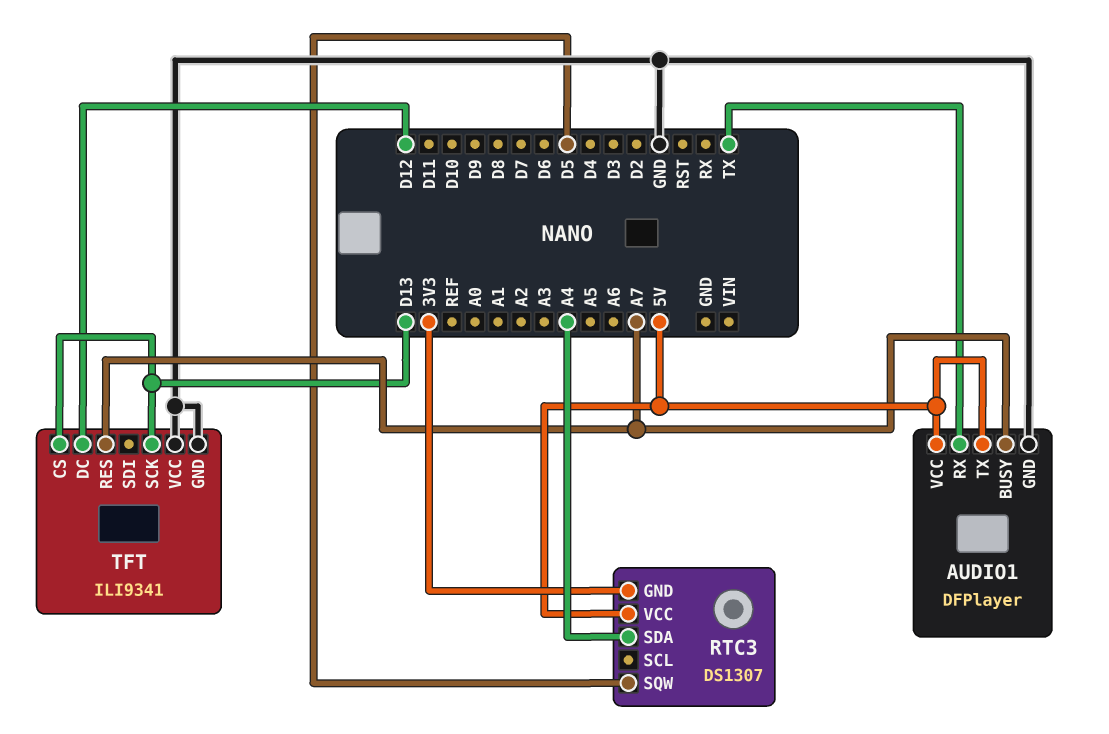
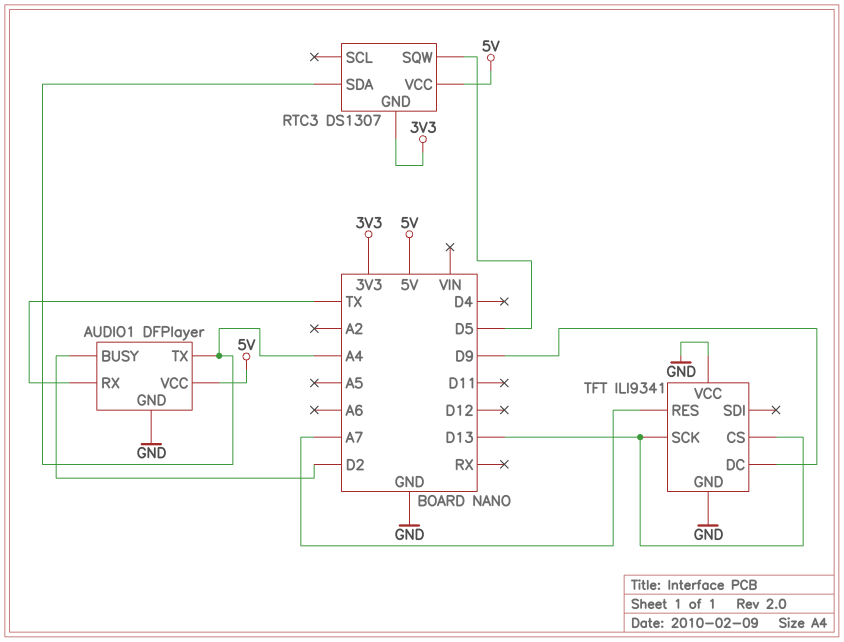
AUDIO1 pin BUSY: A7 -> D2
AUDIO1 pin TX: 5V -> A4
TFT pin DC: D12 -> D9

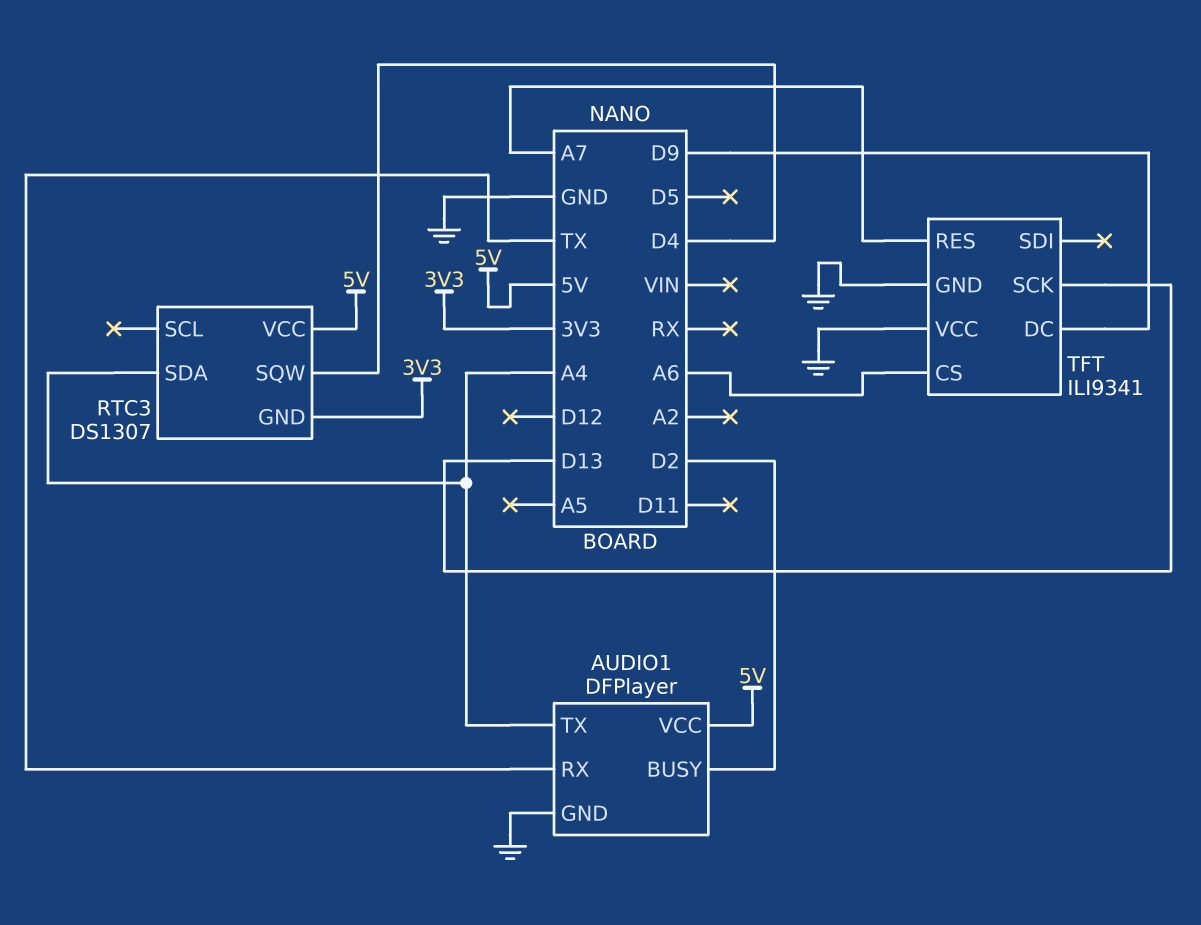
RTC3 pin SQW: D5 -> D4
TFT pin CS: D13 -> A6

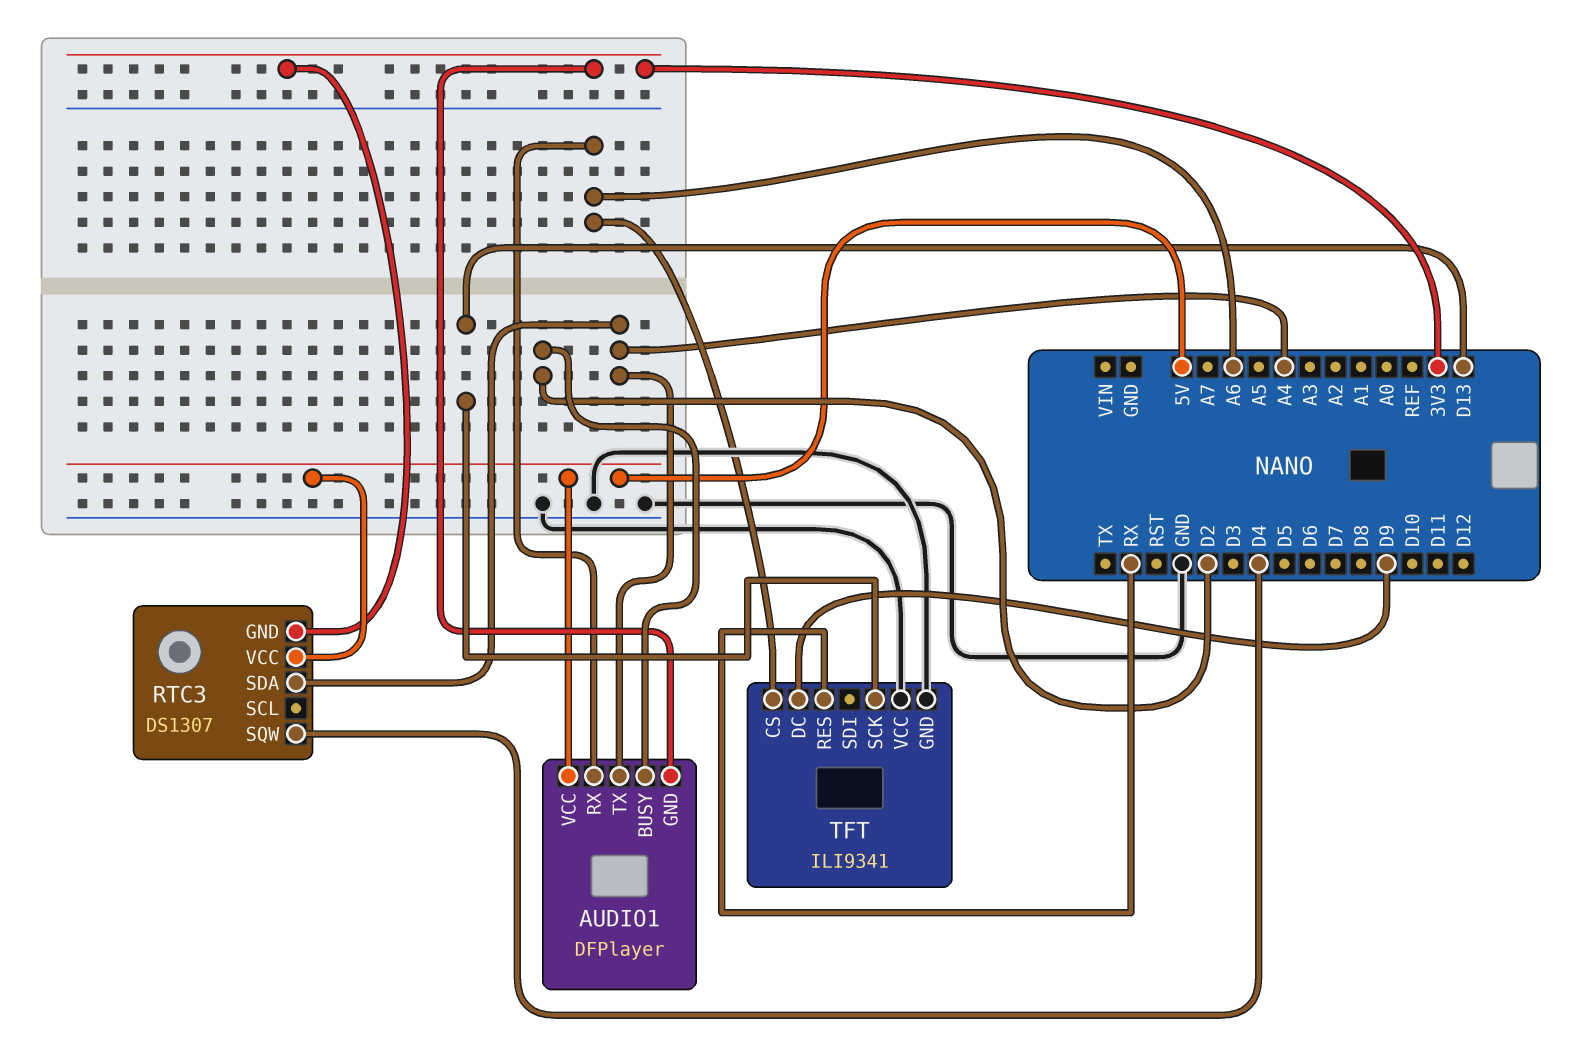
AUDIO1 pin GND: GND -> 3V3
AUDIO1 pin RX: TX -> A6
TFT pin RES: A7 -> RX

